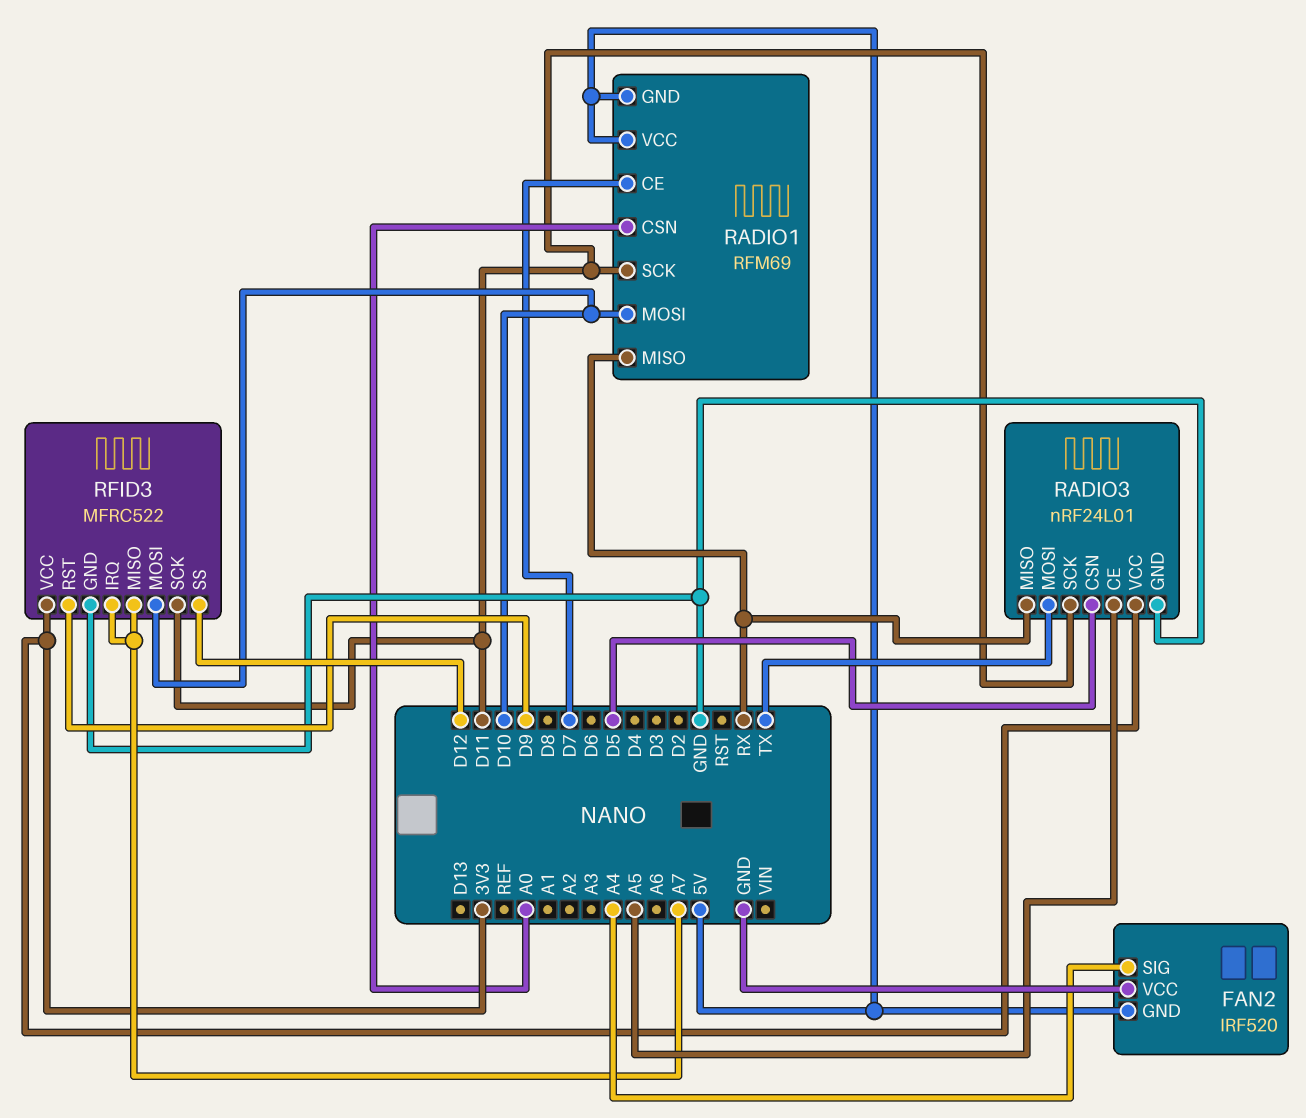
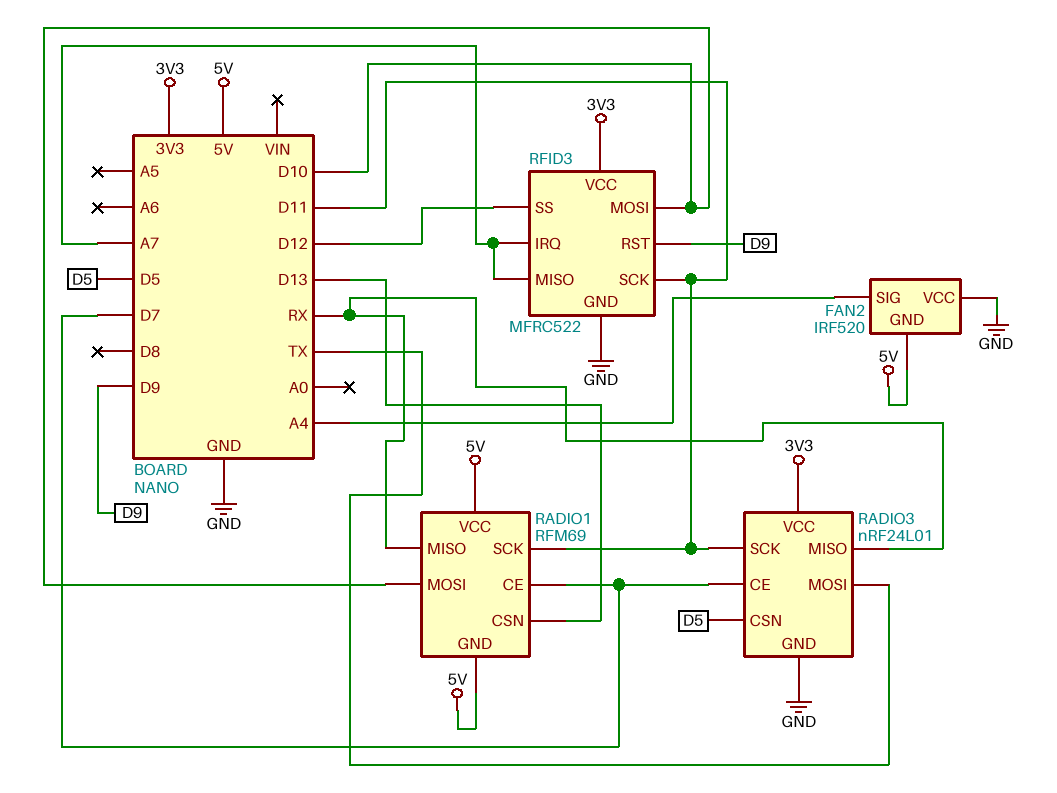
RADIO1 pin CSN: A0 -> D13
RADIO3 pin CE: A5 -> D7

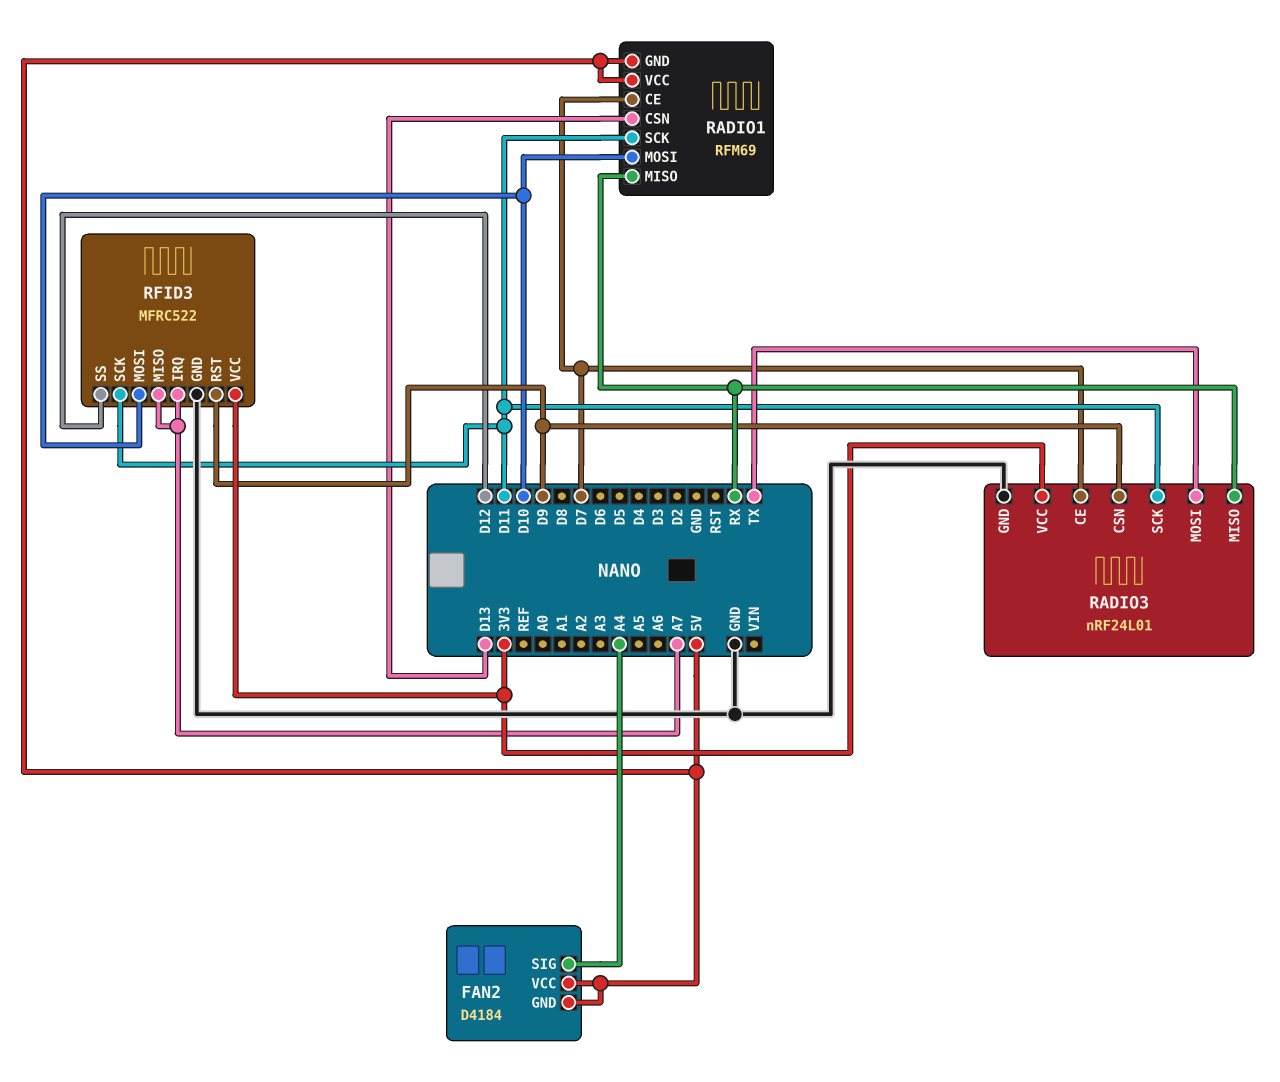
FAN2: IRF520 -> D4184
FAN2 pin VCC: GND -> 5V
RADIO3 pin CSN: D5 -> D9

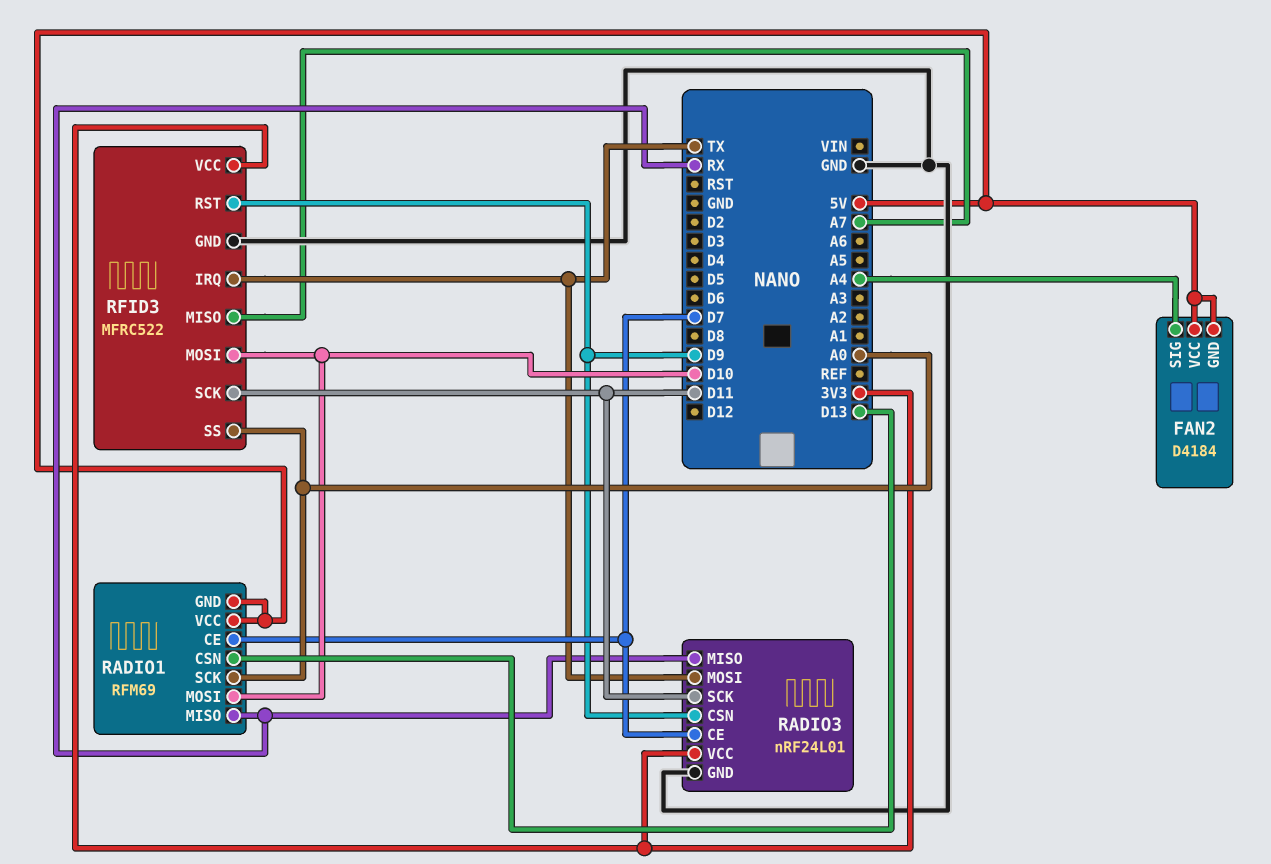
RADIO1 pin SCK: D11 -> A0
RFID3 pin IRQ: A7 -> TX
RFID3 pin SS: D12 -> A0

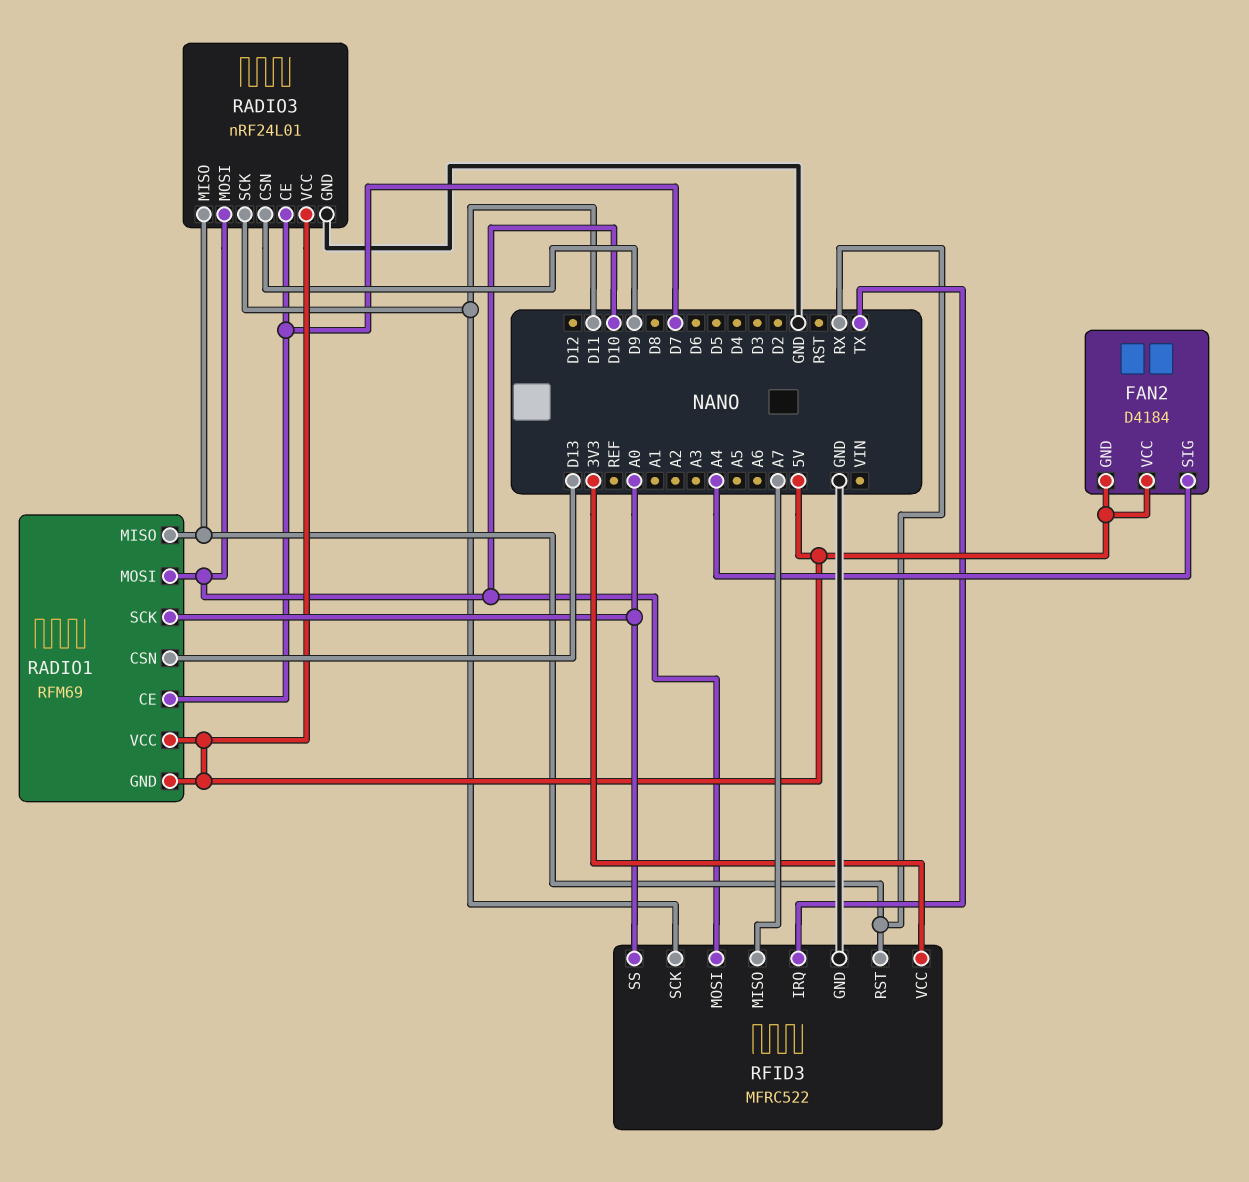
RADIO3 pin MOSI: TX -> D10
RADIO3 pin VCC: 3V3 -> 5V
RFID3 pin RST: D9 -> RX

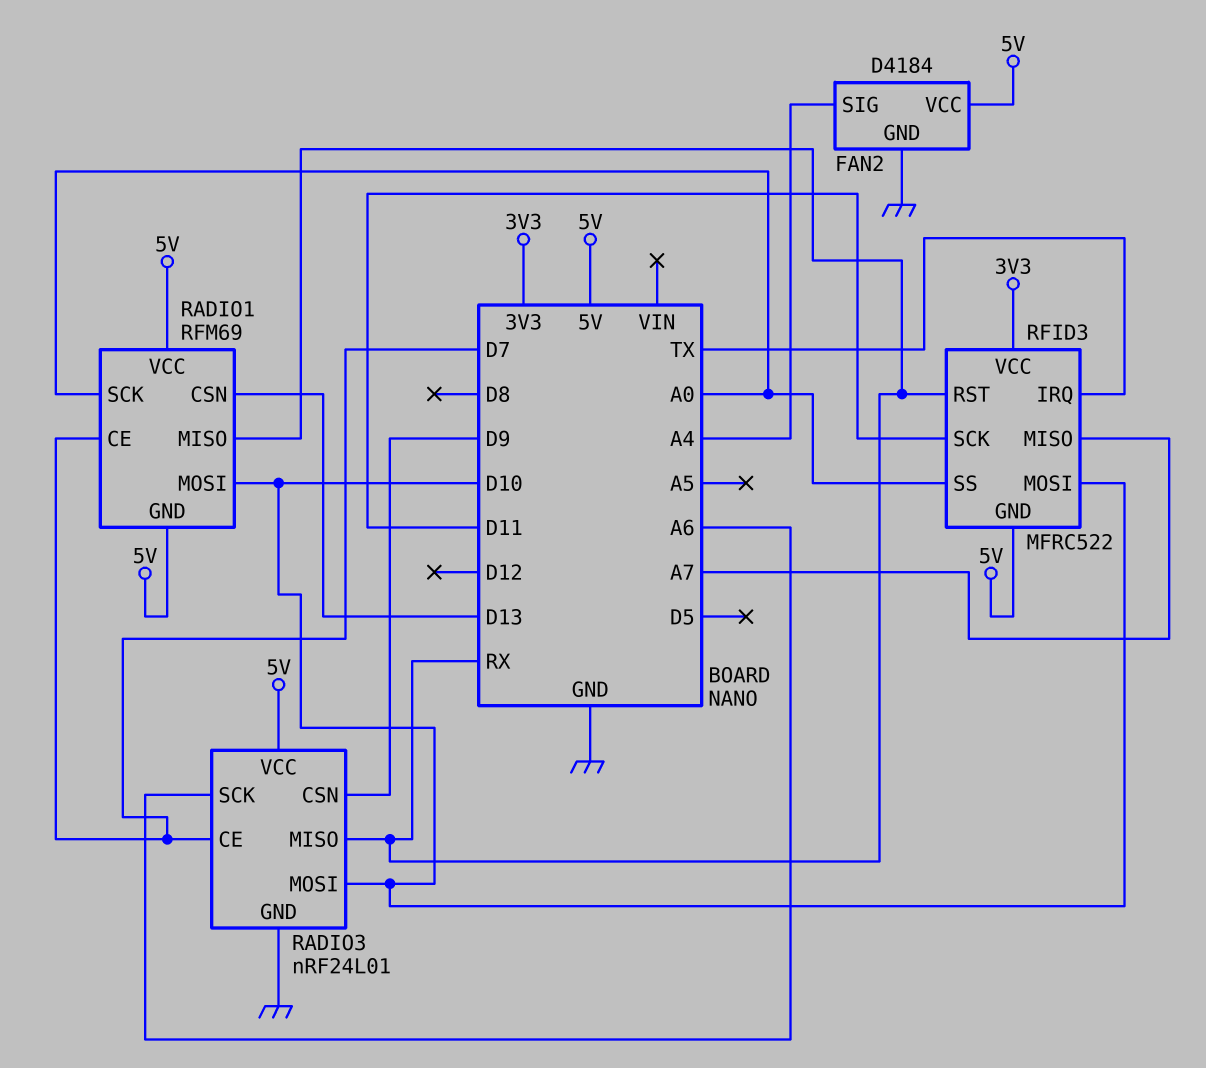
FAN2 pin GND: 5V -> GND
RADIO3 pin SCK: D11 -> A6
RFID3 pin GND: GND -> 5V

